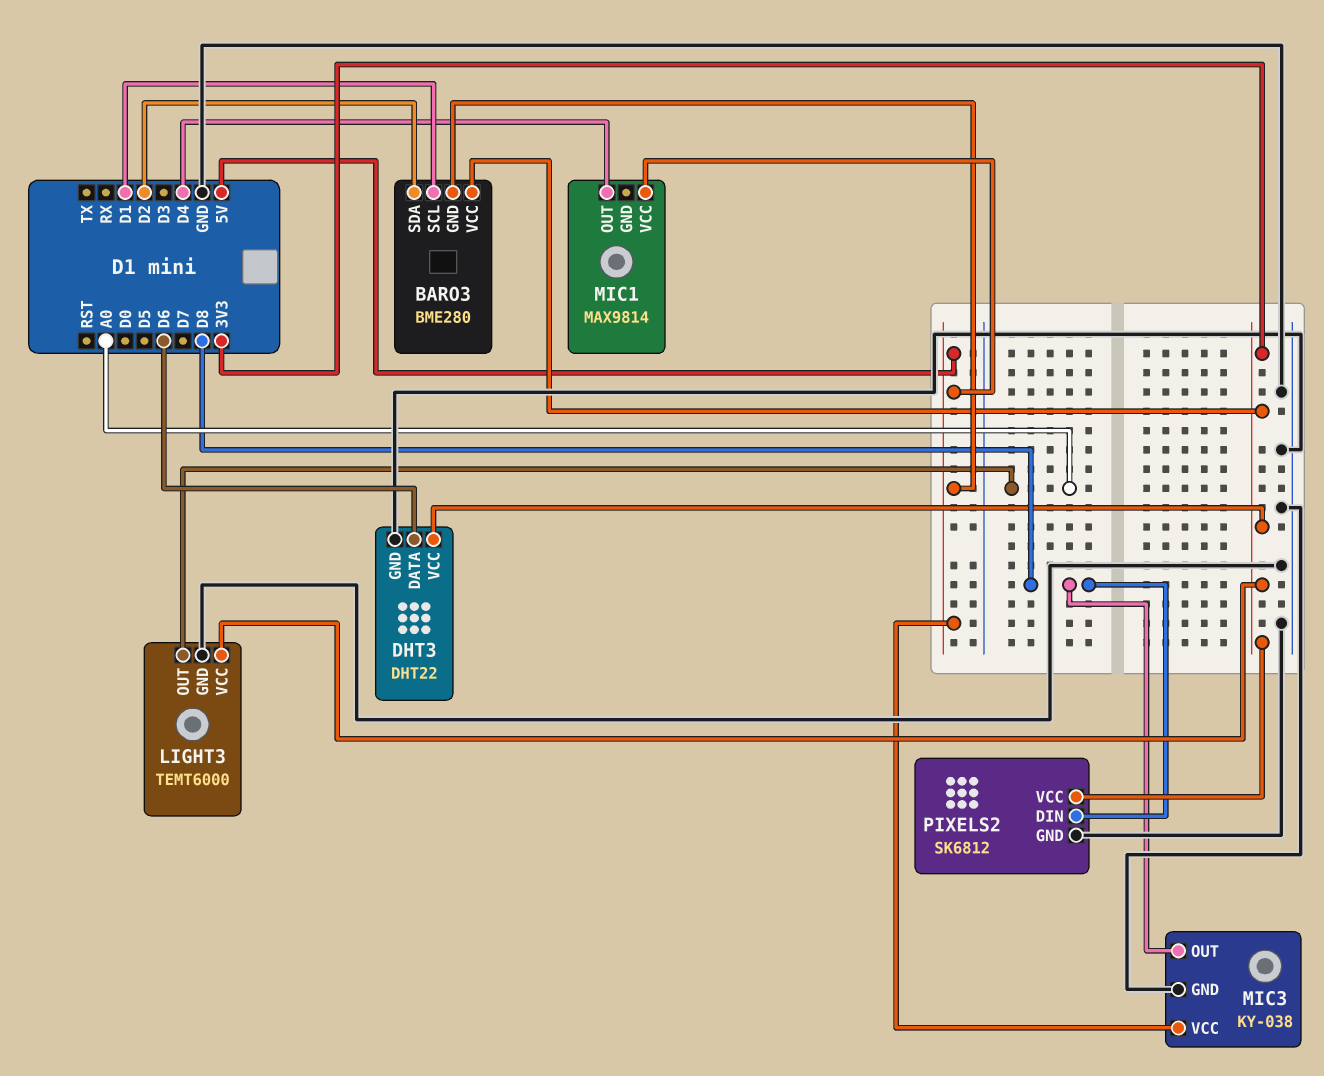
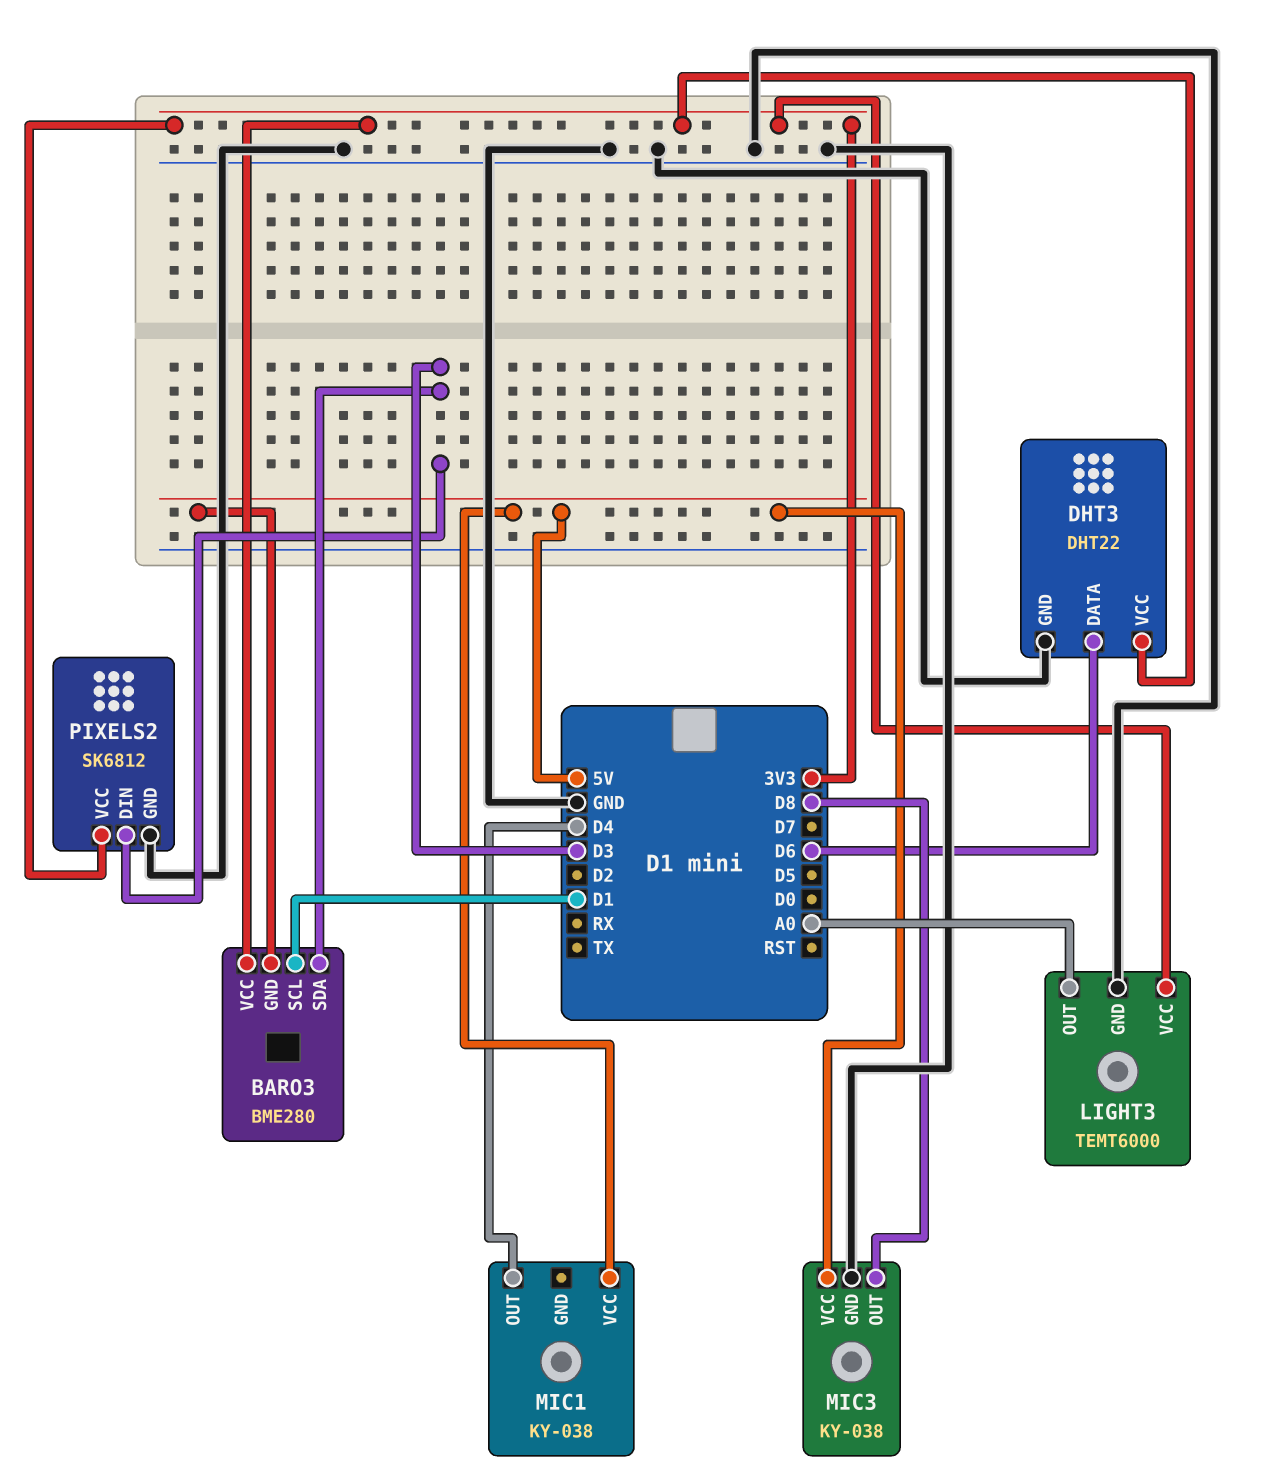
BARO3 pin SDA: D2 -> D3
MIC1: MAX9814 -> KY-038
PIXELS2 pin DIN: D8 -> D3

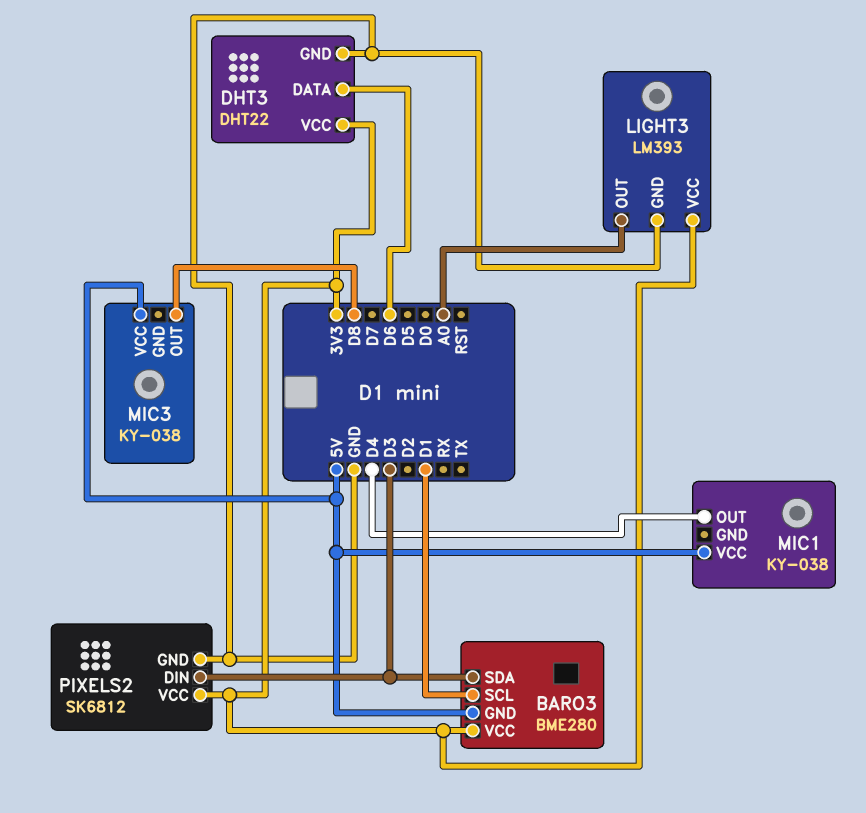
LIGHT3: TEMT6000 -> LM393
MIC3 pin GND: GND -> none

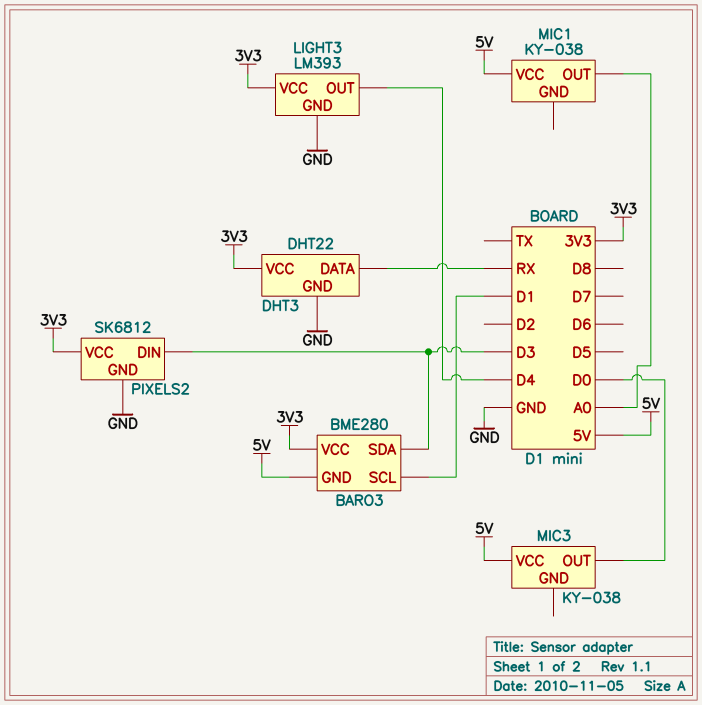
DHT3 pin DATA: D6 -> RX
LIGHT3 pin OUT: A0 -> D4
MIC1 pin OUT: D4 -> A0
MIC3 pin OUT: D8 -> D0

